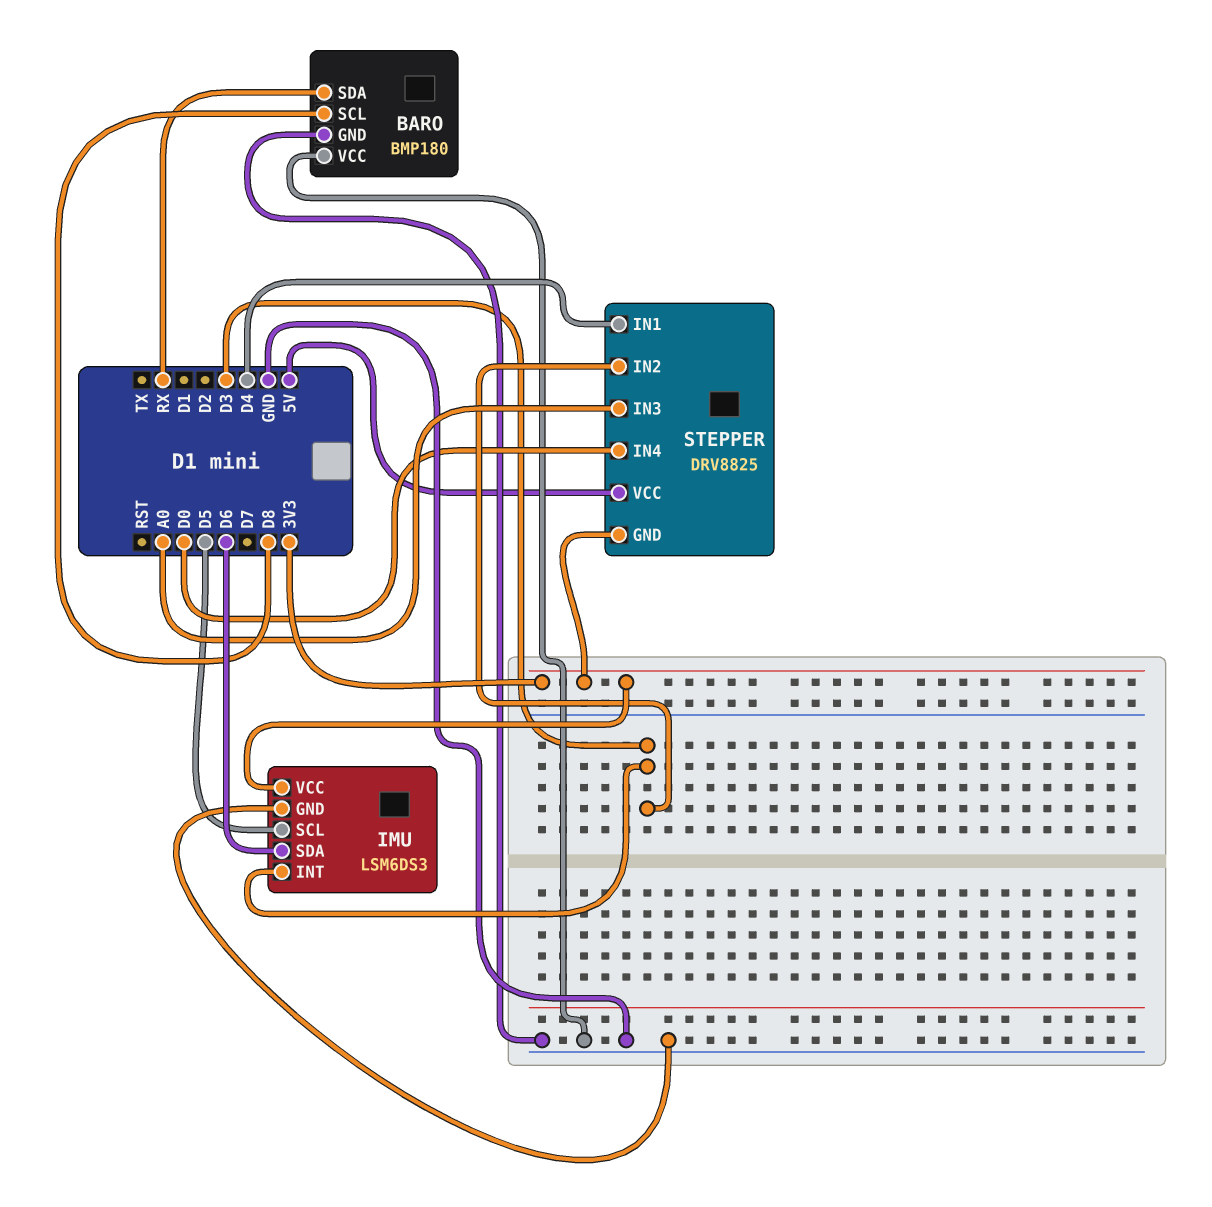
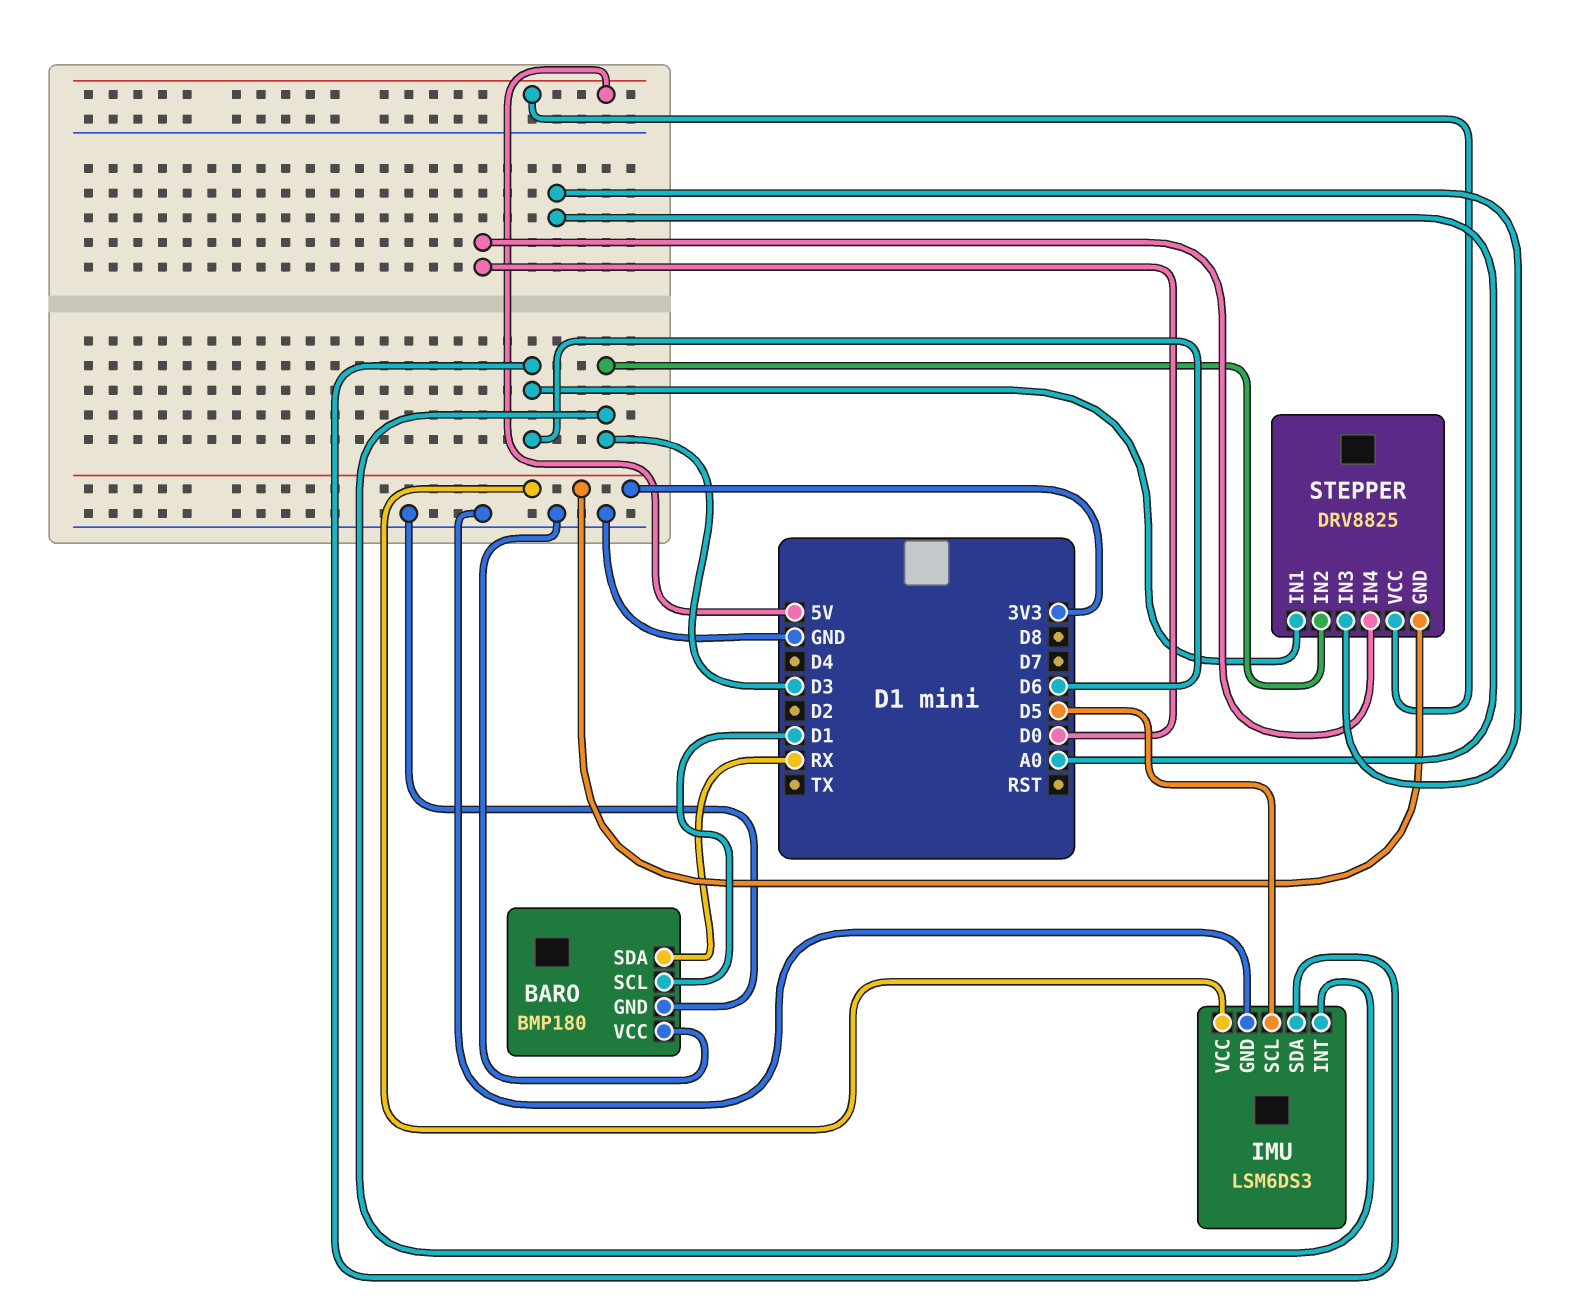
BARO pin SCL: D8 -> D1
STEPPER pin IN1: D4 -> D6

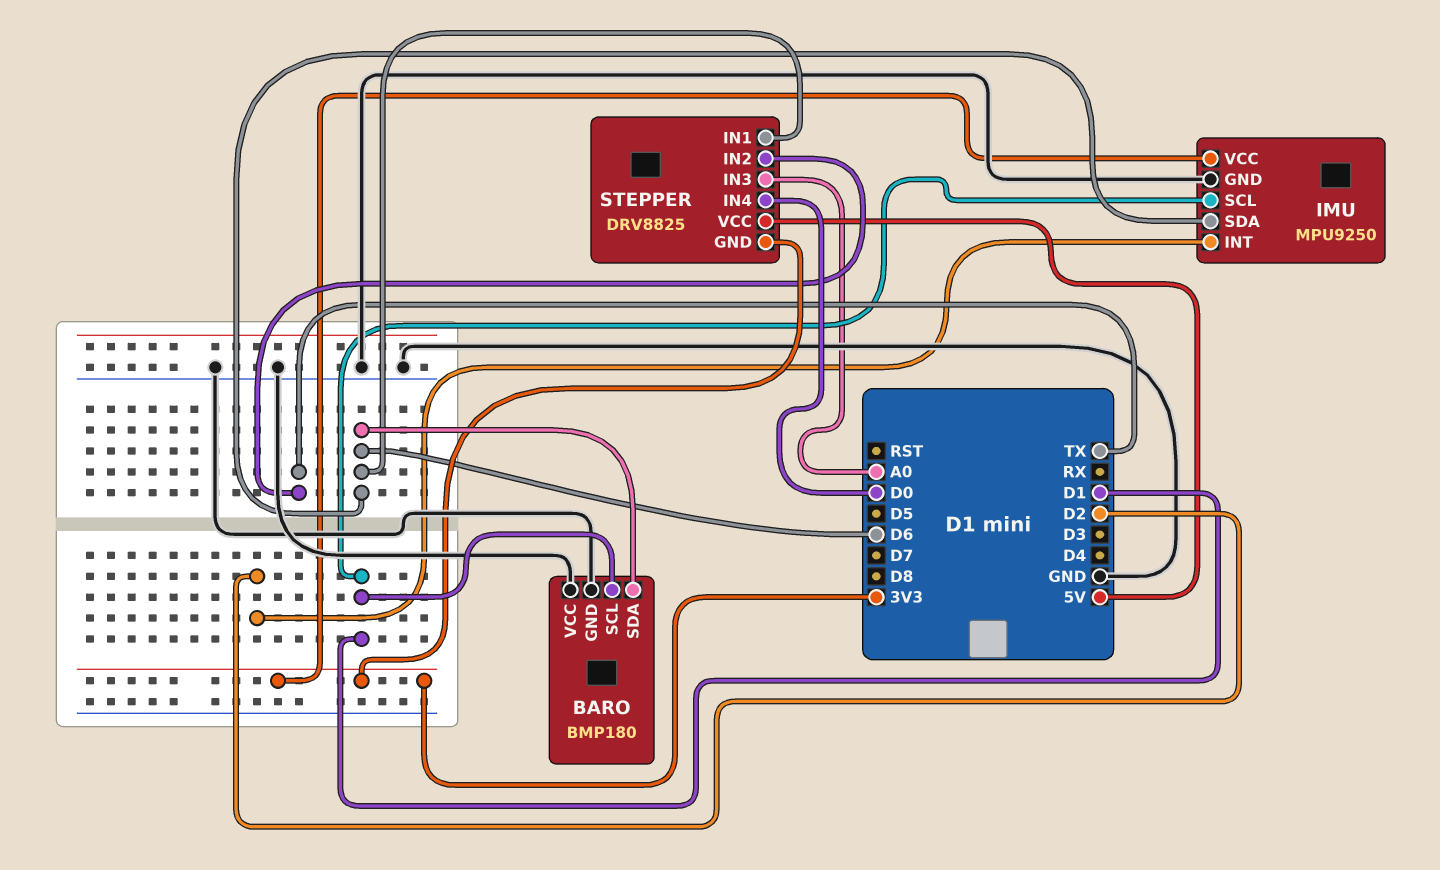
BARO pin SDA: RX -> D6
IMU: LSM6DS3 -> MPU9250
IMU pin INT: D3 -> D2
IMU pin SCL: D5 -> D1
STEPPER pin IN2: D3 -> TX

